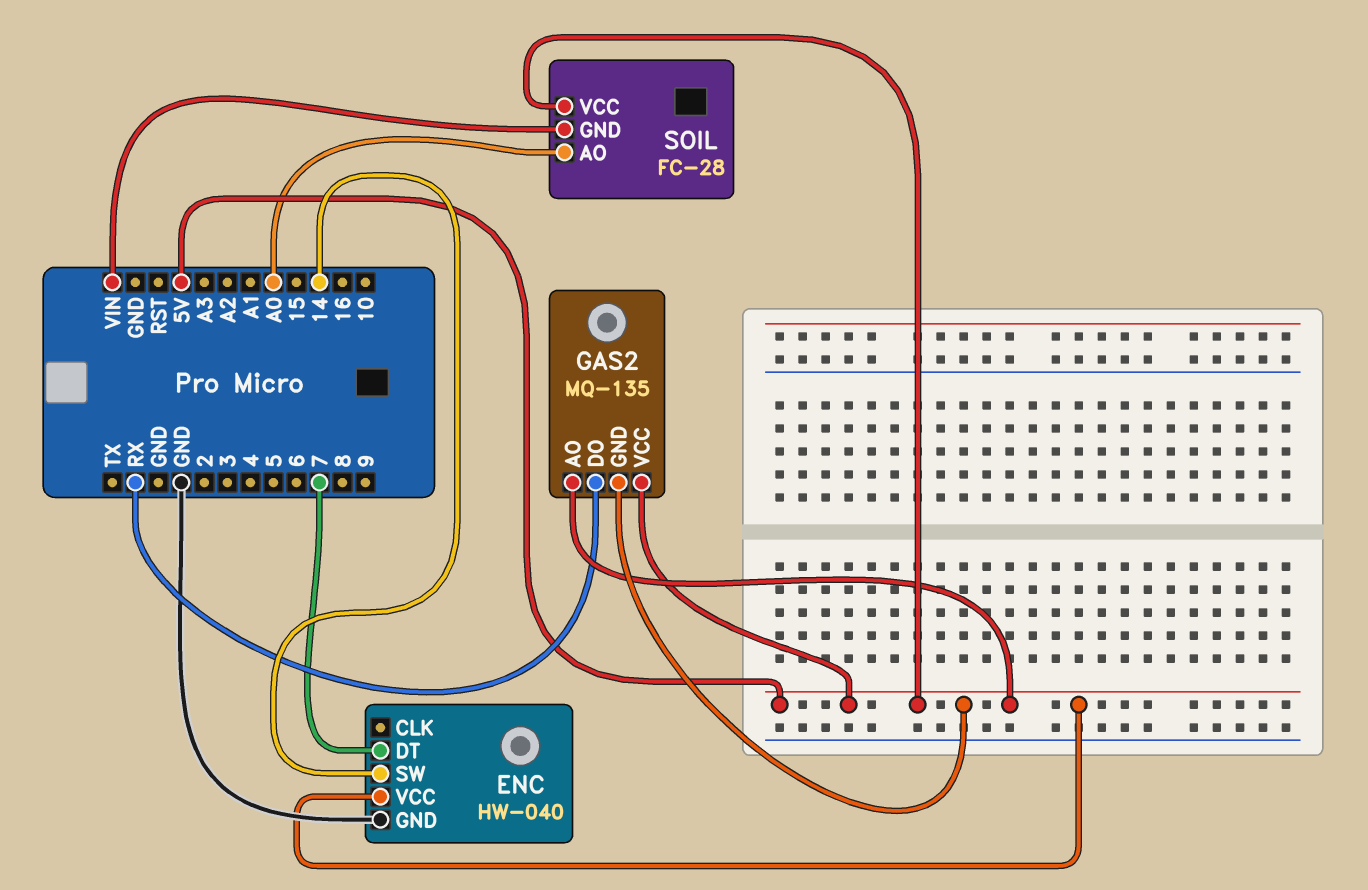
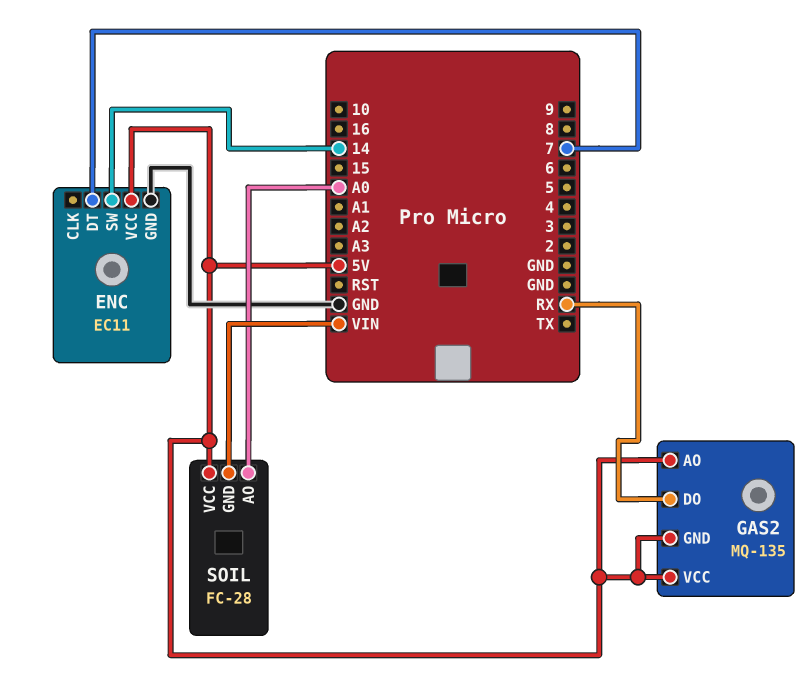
ENC: HW-040 -> EC11

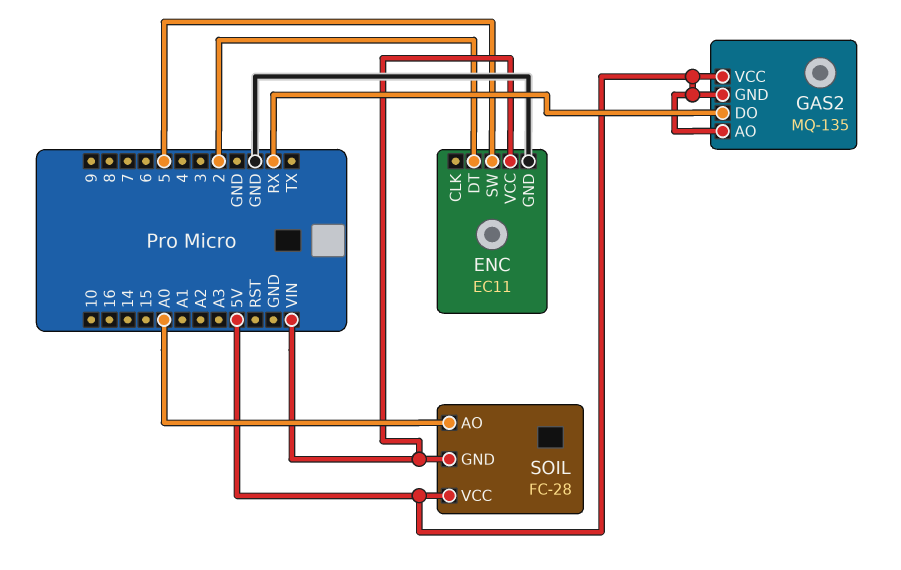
ENC pin DT: 7 -> 2
ENC pin SW: 14 -> 5
ENC pin VCC: 5V -> VIN

